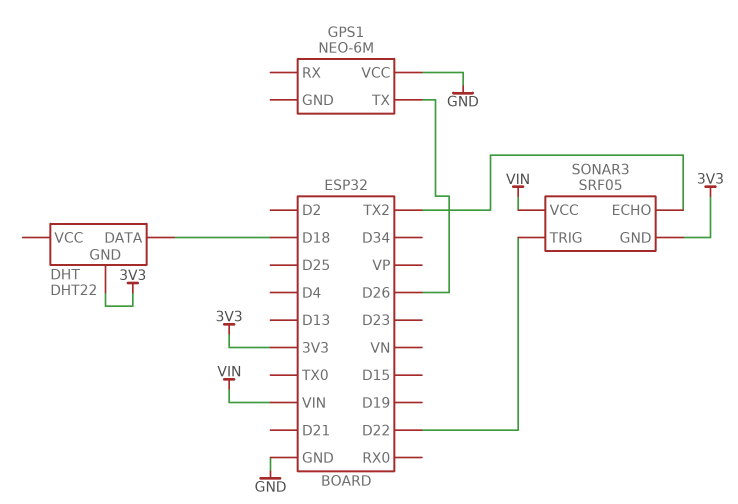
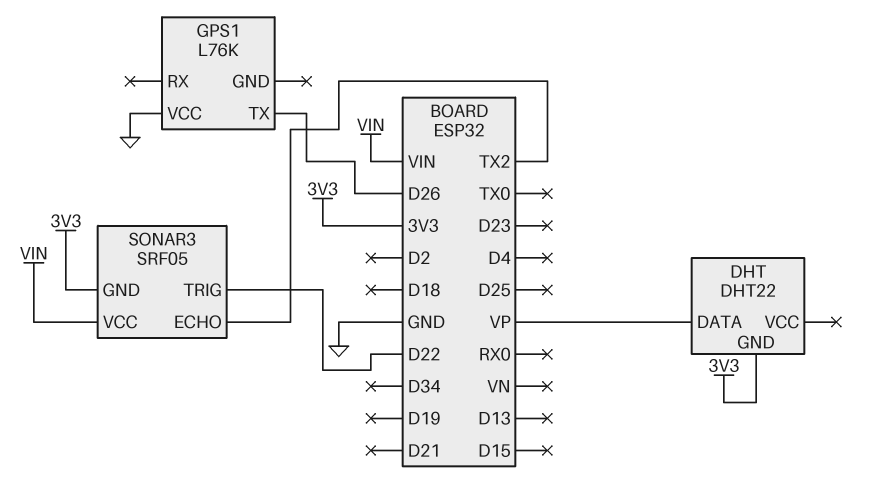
DHT pin DATA: D18 -> VP
GPS1: NEO-6M -> L76K

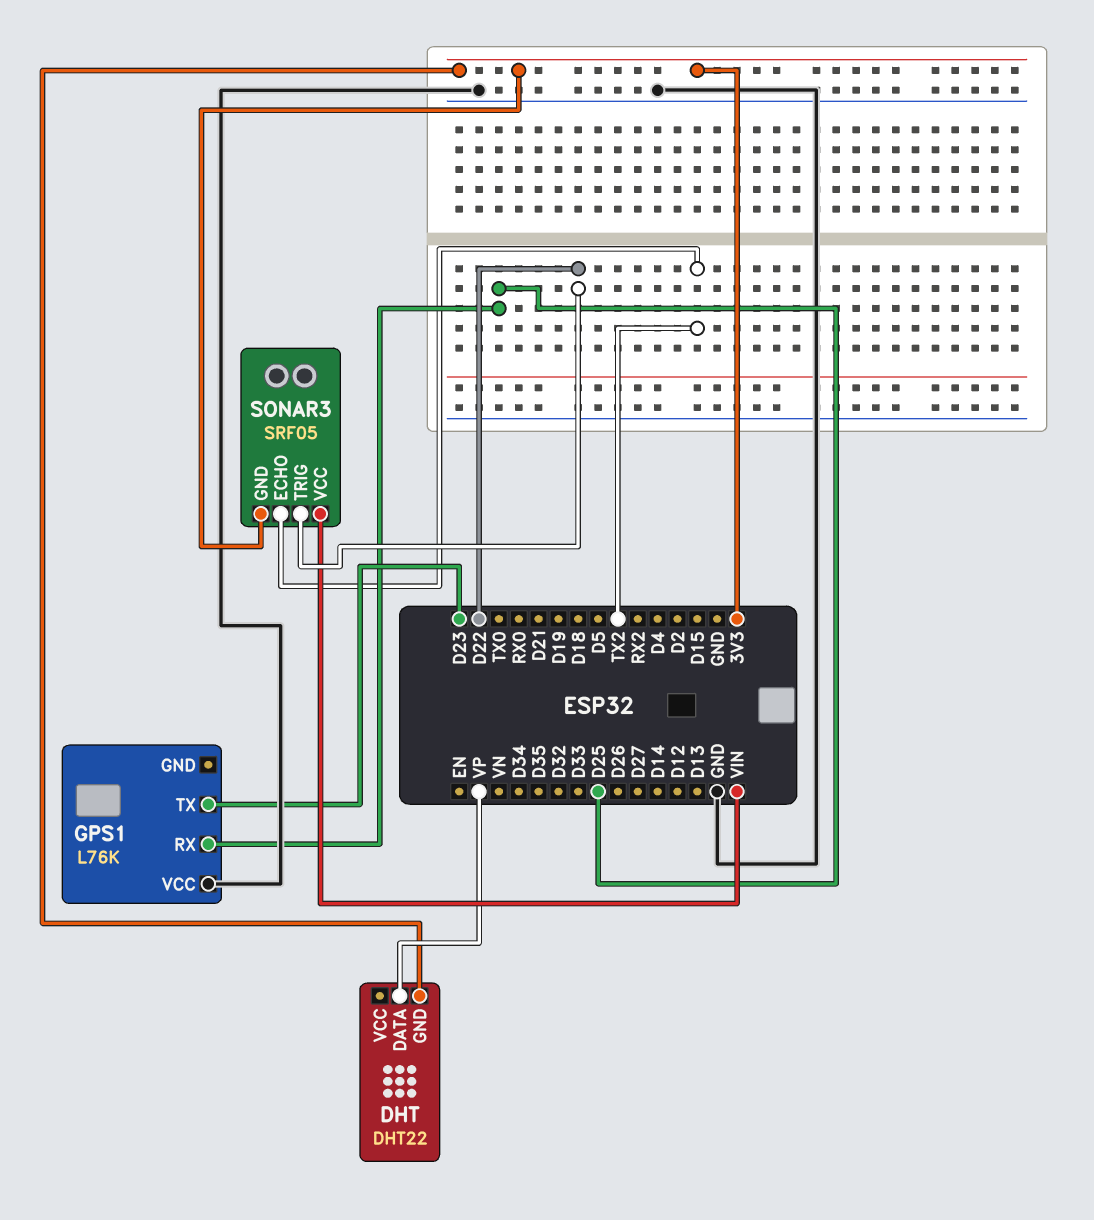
GPS1 pin RX: none -> D25
GPS1 pin TX: D26 -> D23

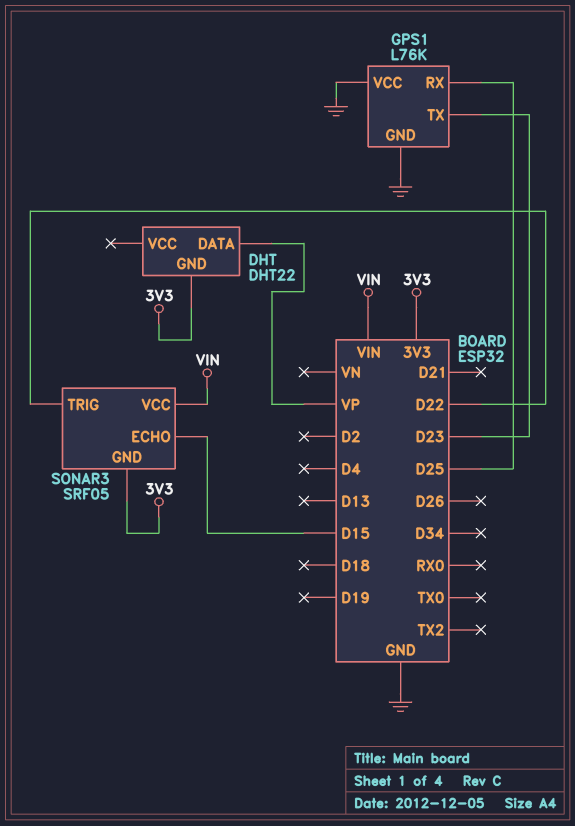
GPS1 pin GND: none -> GND
SONAR3 pin ECHO: TX2 -> D15

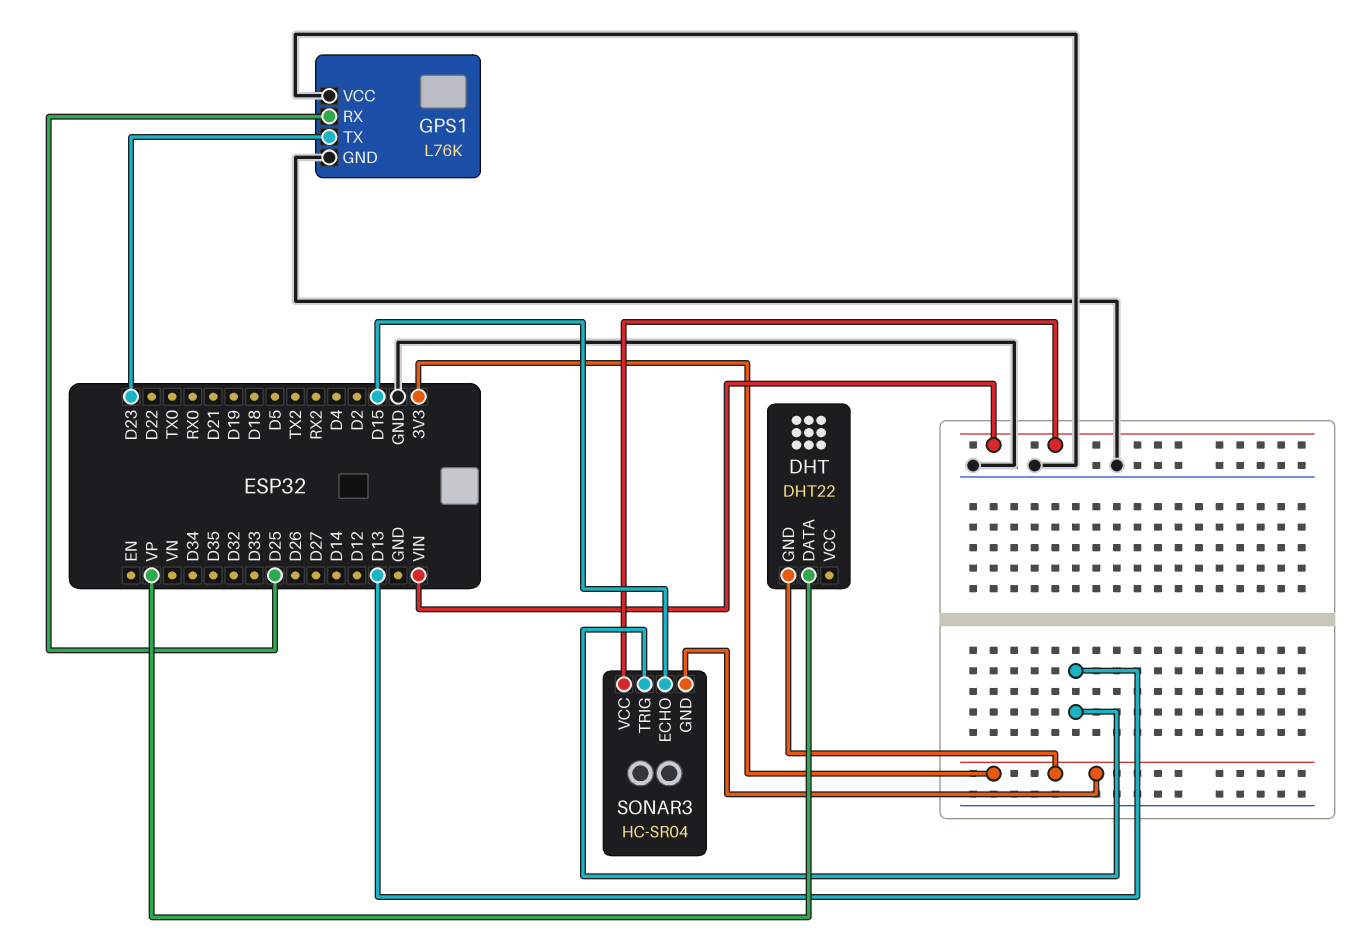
SONAR3: SRF05 -> HC-SR04
SONAR3 pin TRIG: D22 -> D13

